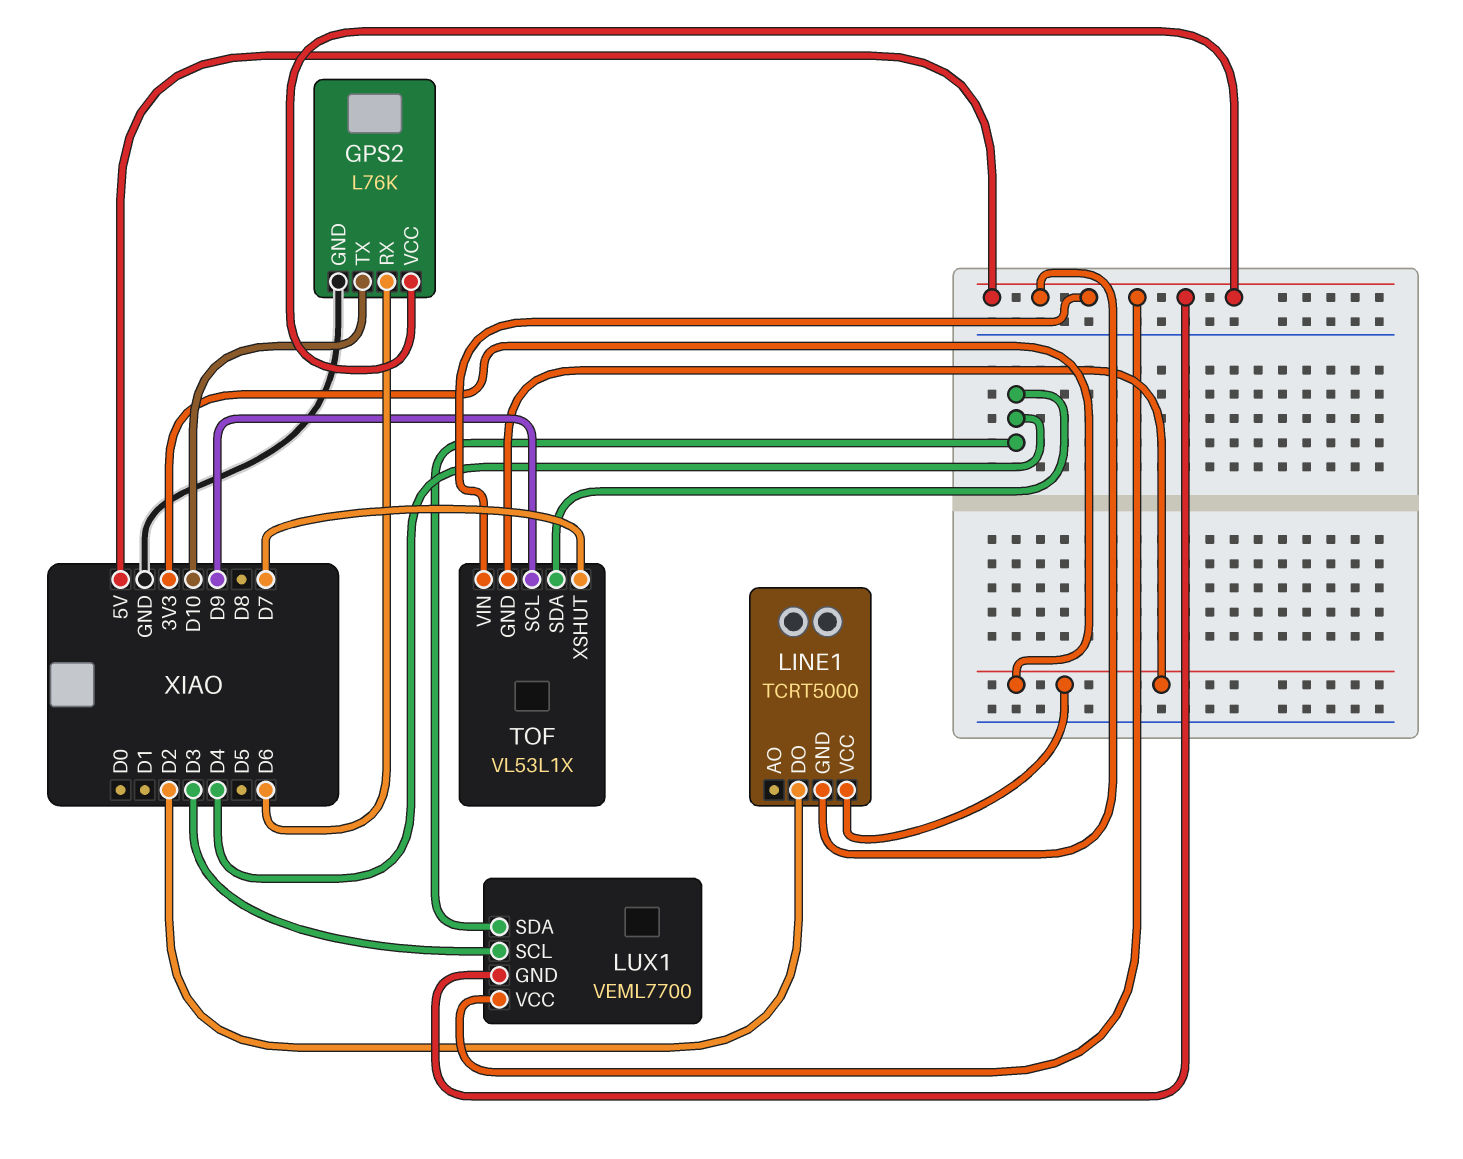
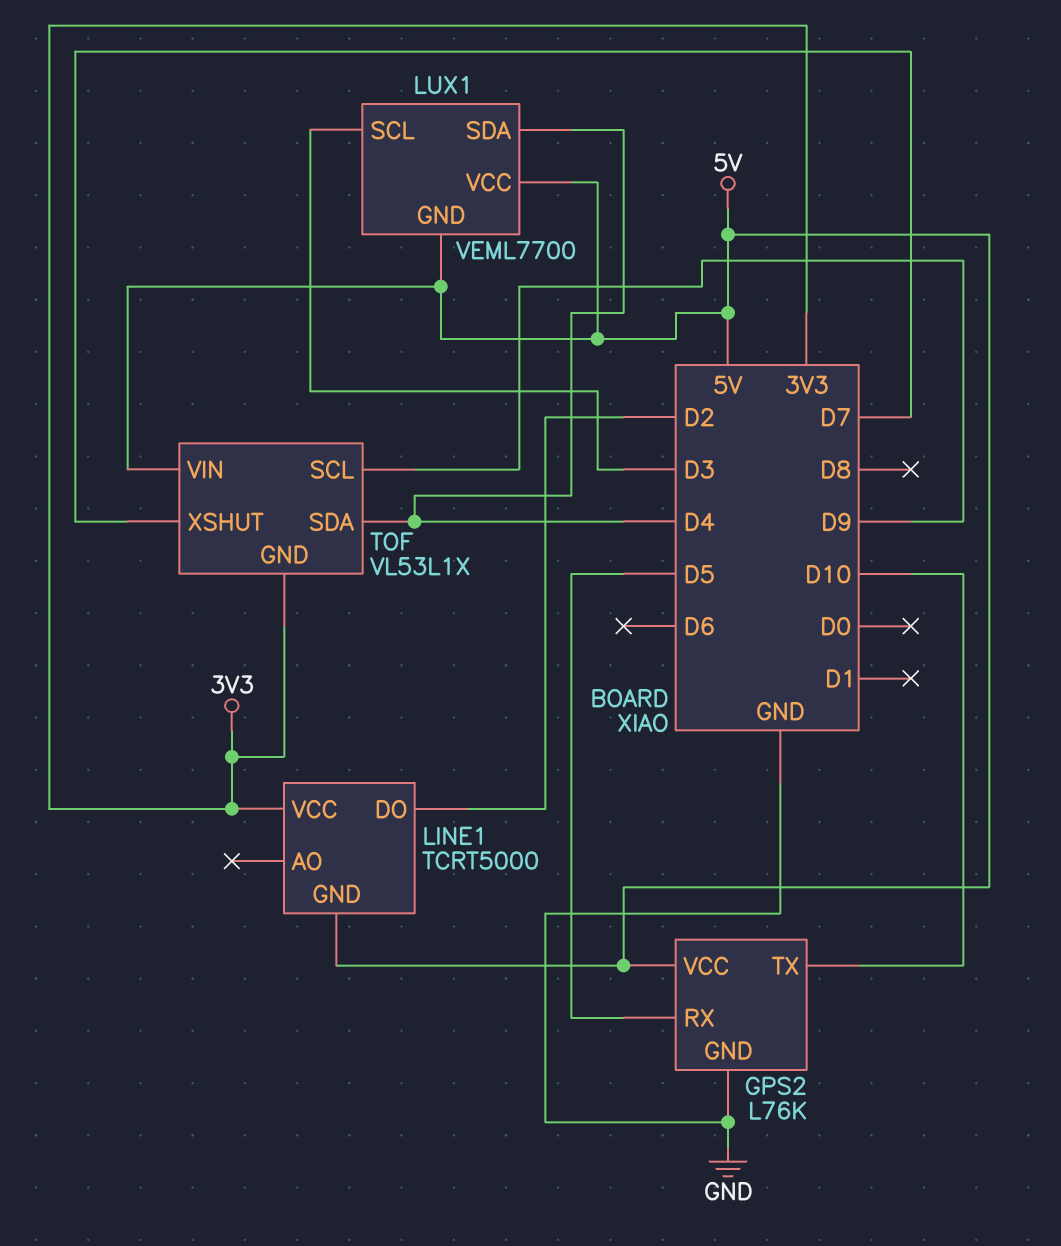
GPS2 pin RX: D6 -> D5

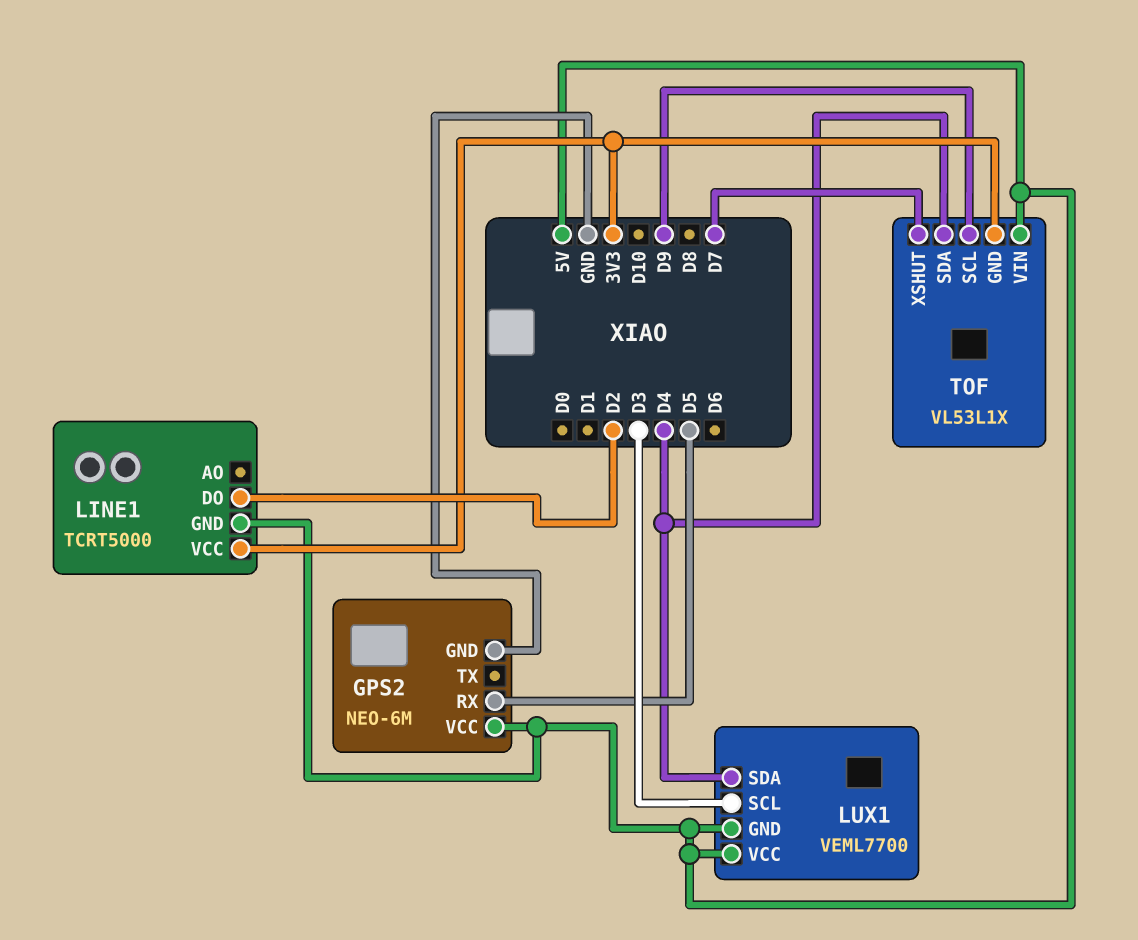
GPS2: L76K -> NEO-6M
GPS2 pin TX: D10 -> none

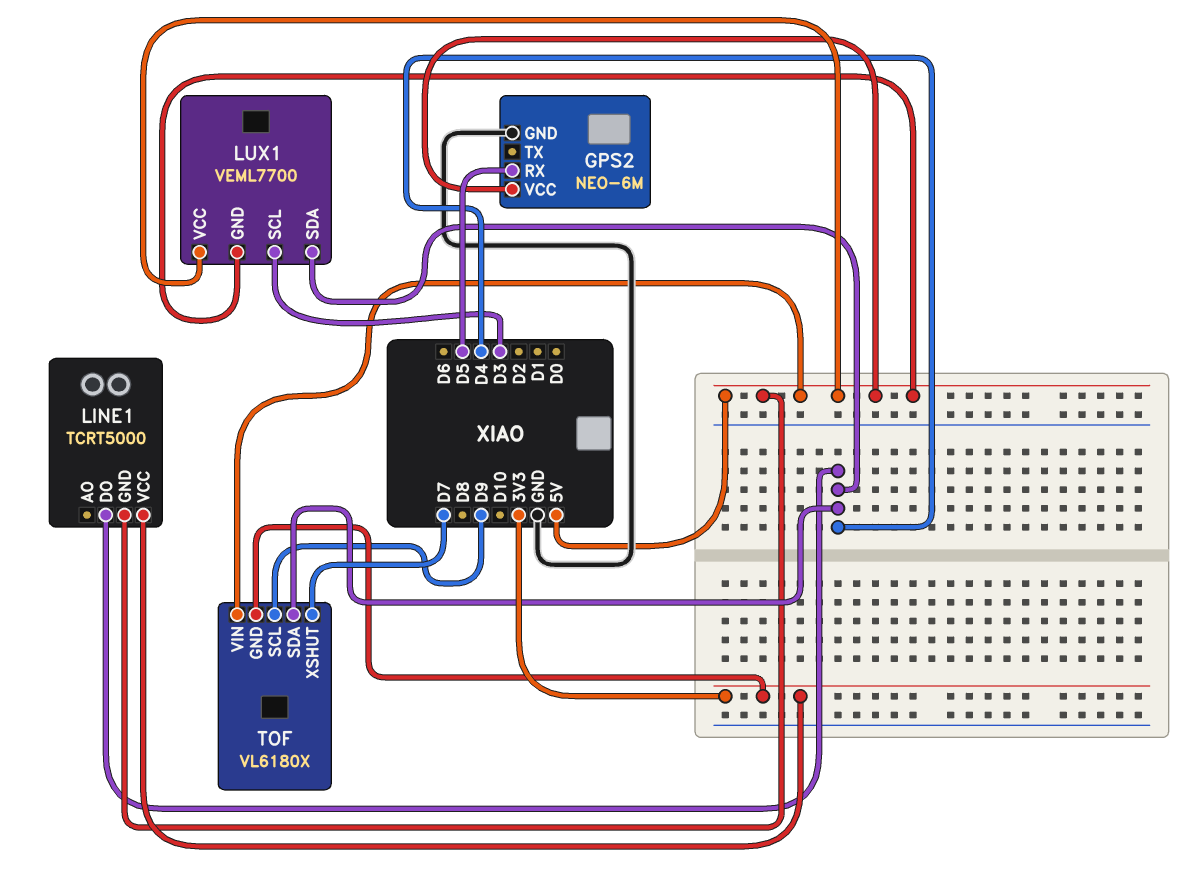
LINE1 pin DO: D2 -> D4
TOF: VL53L1X -> VL6180X

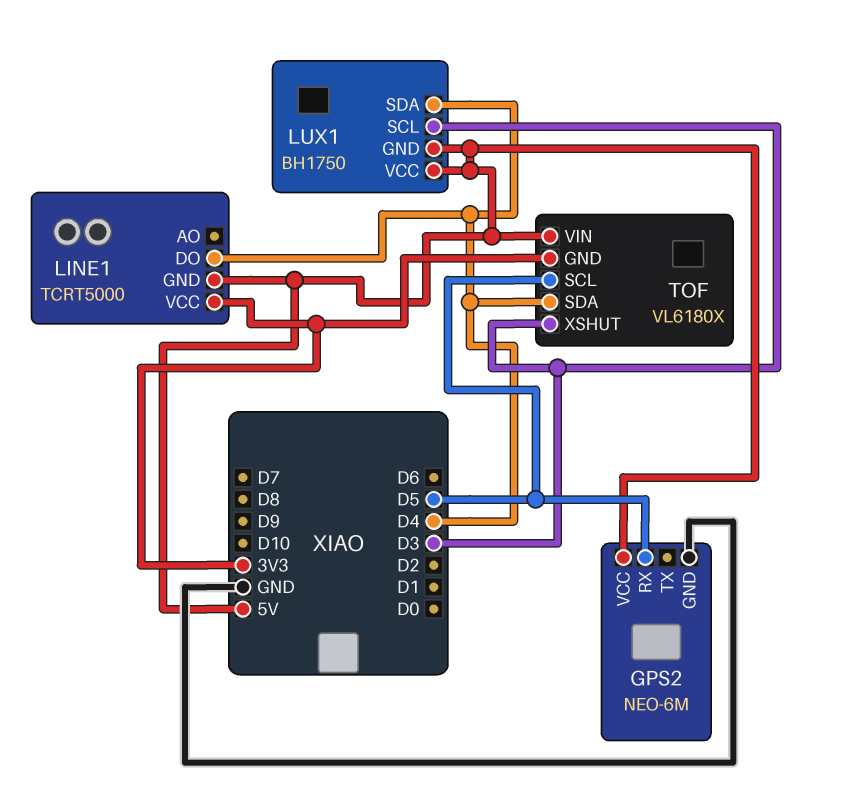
LUX1: VEML7700 -> BH1750
TOF pin SCL: D9 -> D5
TOF pin XSHUT: D7 -> D3

